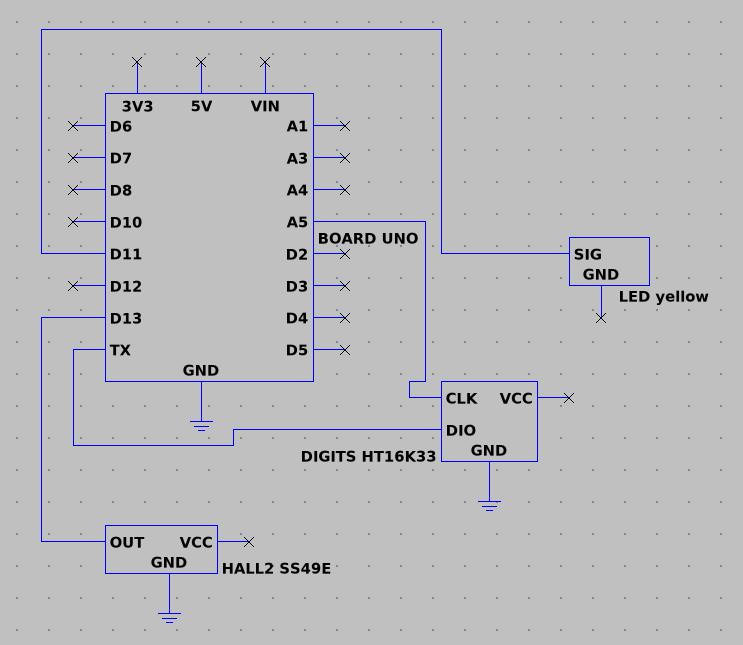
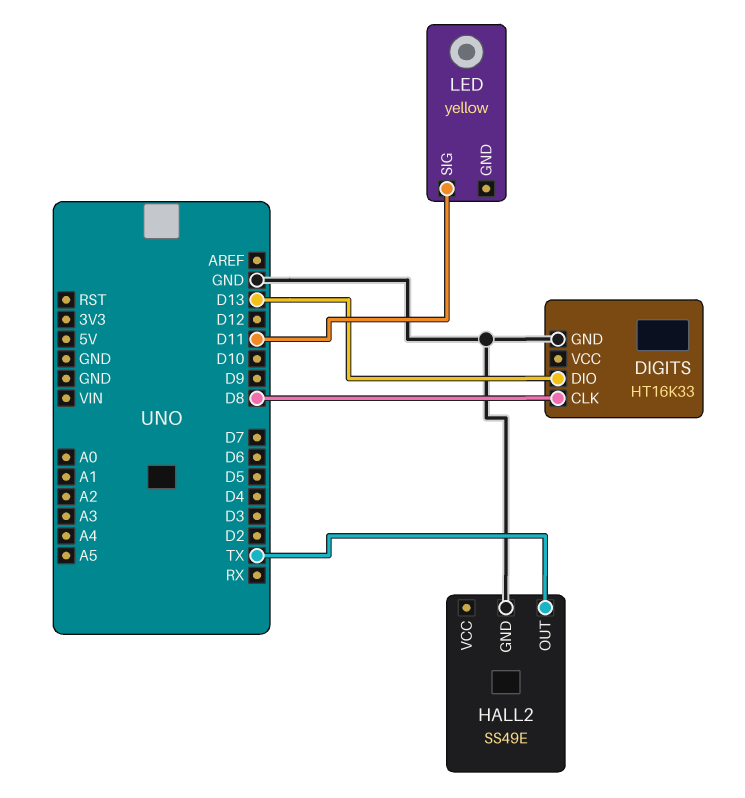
DIGITS pin CLK: A5 -> D8
DIGITS pin DIO: TX -> D13
HALL2 pin OUT: D13 -> TX

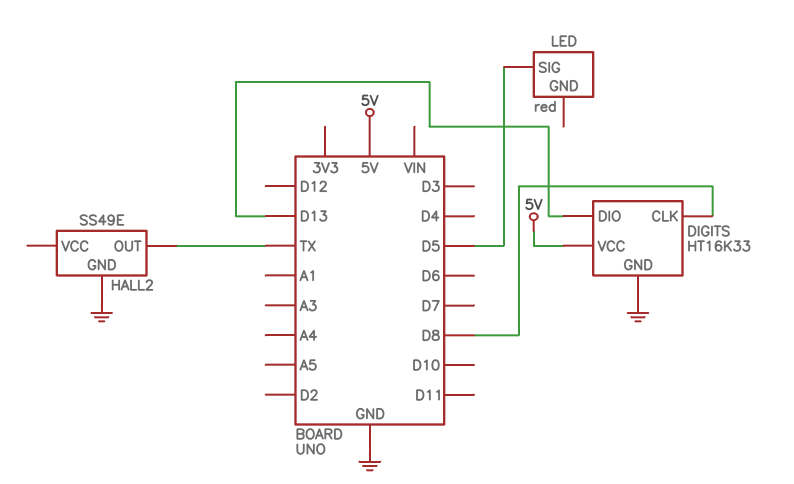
DIGITS pin VCC: none -> 5V
LED: yellow -> red
LED pin SIG: D11 -> D5

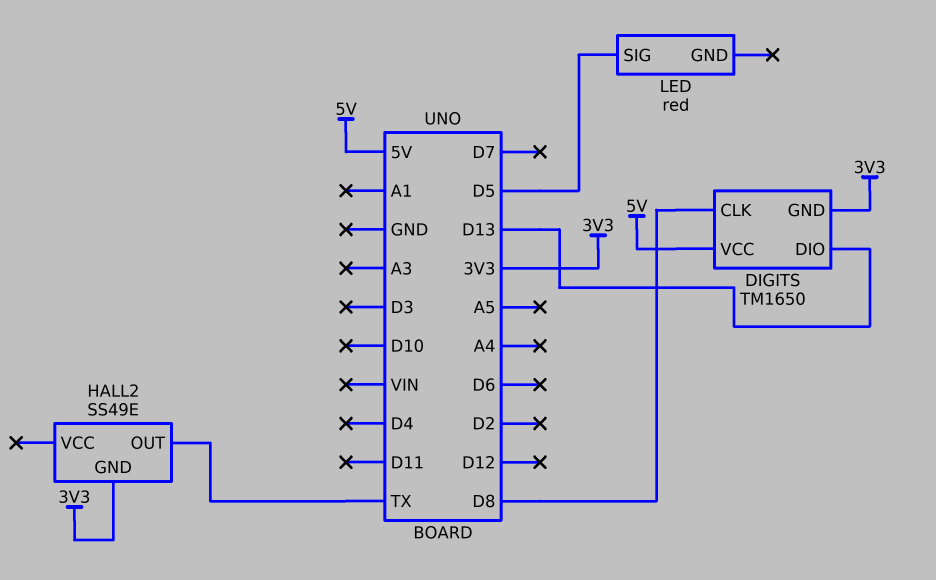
DIGITS: HT16K33 -> TM1650
DIGITS pin GND: GND -> 3V3
HALL2 pin GND: GND -> 3V3

